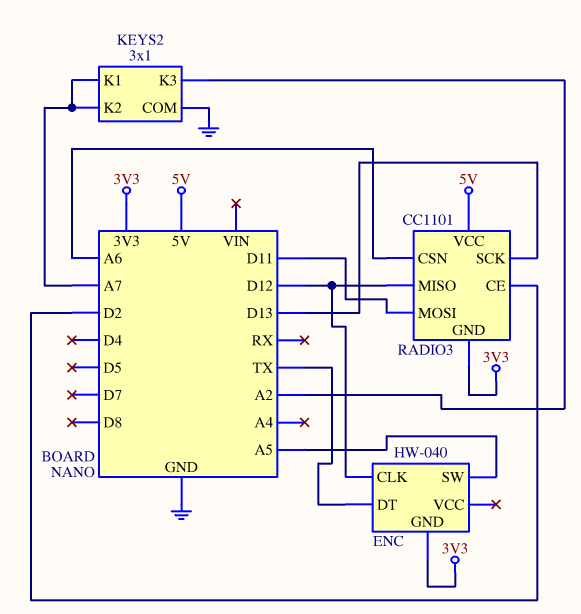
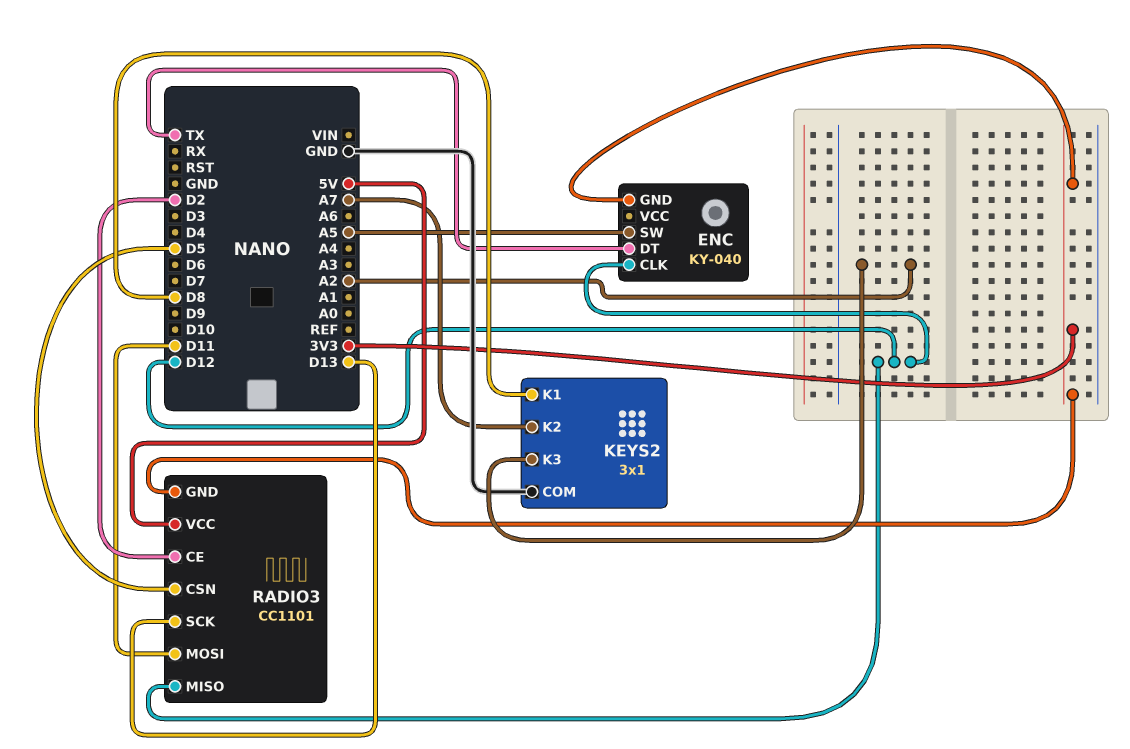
ENC: HW-040 -> KY-040
KEYS2 pin K1: A7 -> D8
RADIO3 pin CSN: A6 -> D5

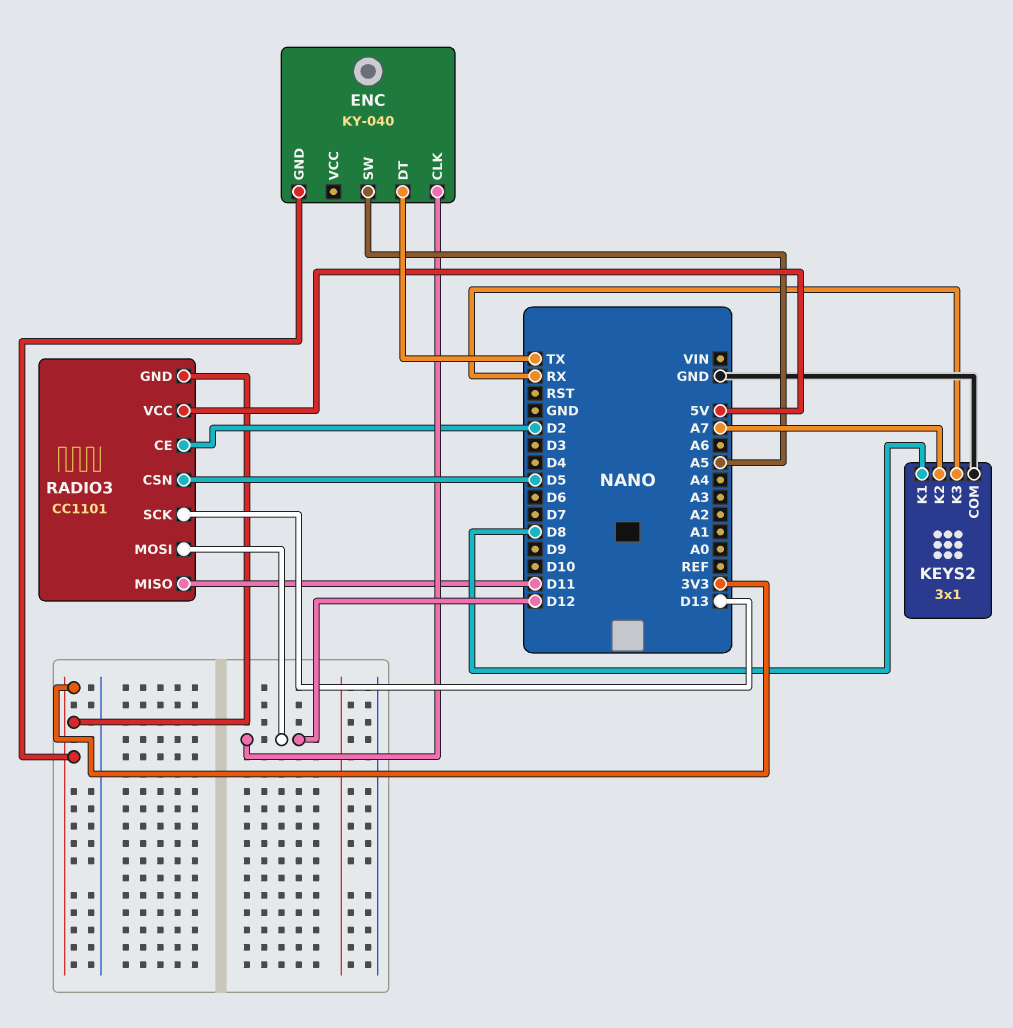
KEYS2 pin K3: A2 -> RX
RADIO3 pin MISO: D12 -> D11
RADIO3 pin MOSI: D11 -> D12

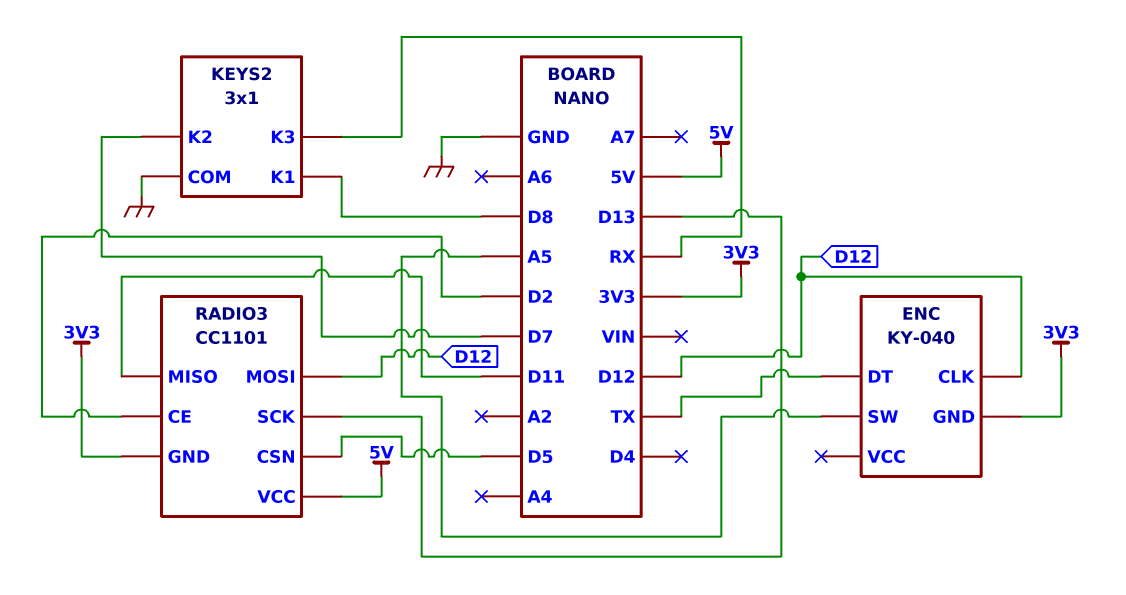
KEYS2 pin K2: A7 -> D7

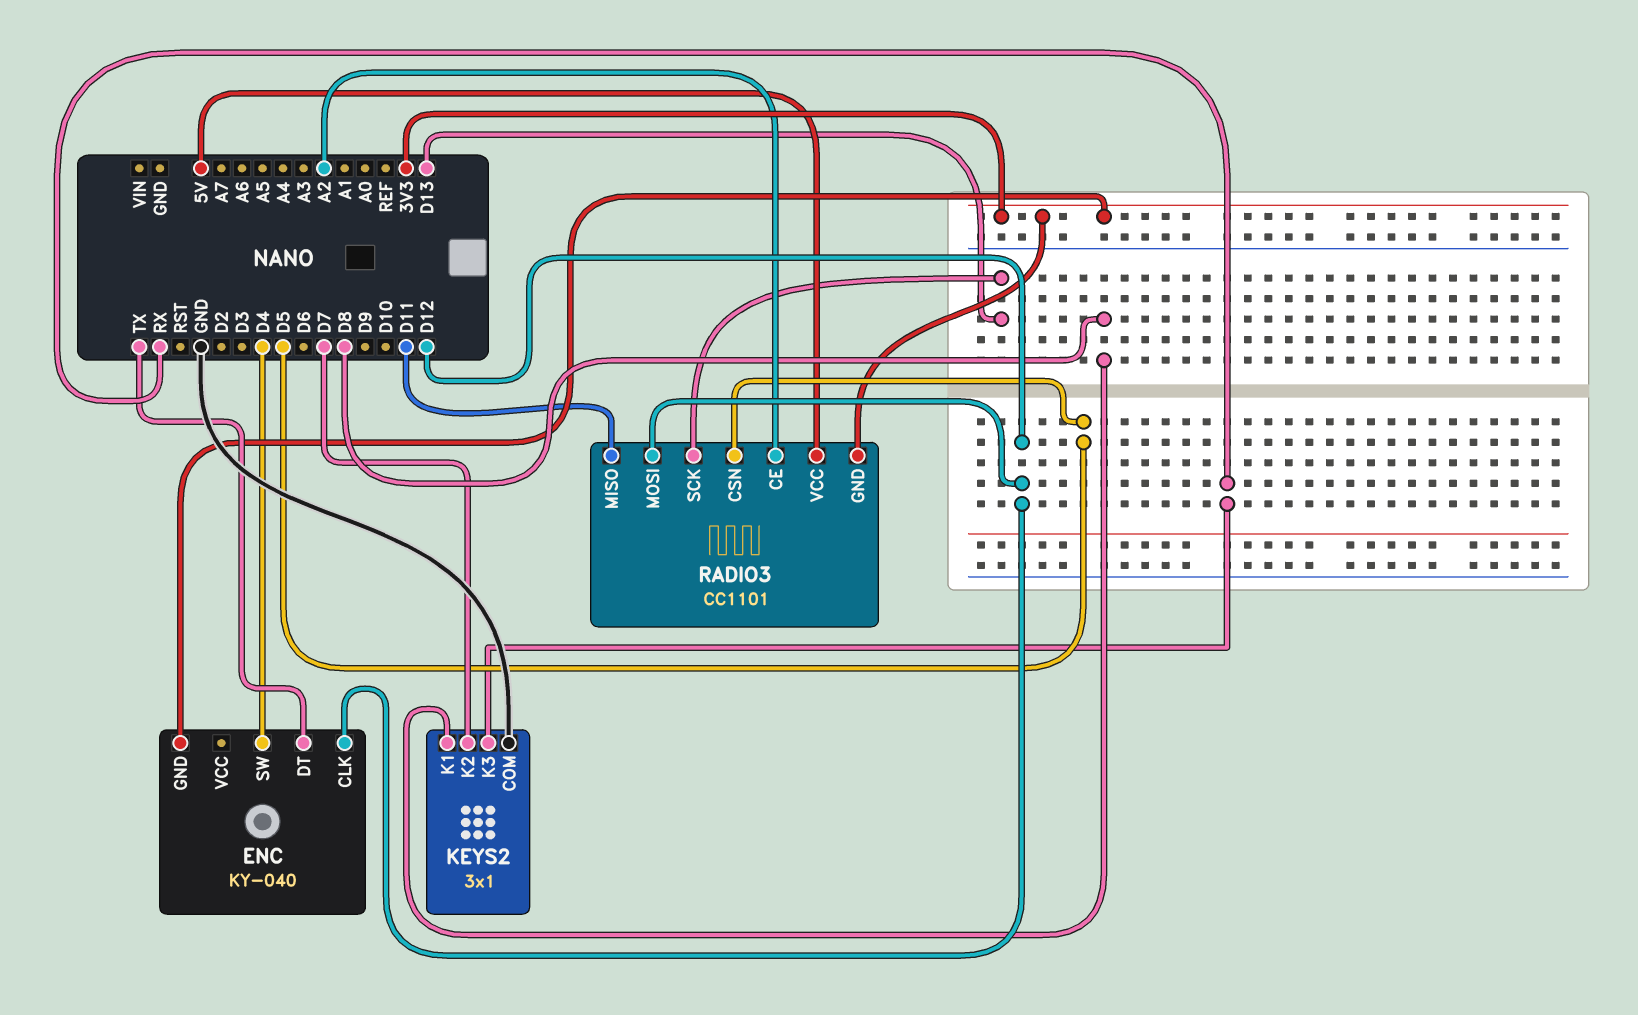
ENC pin SW: A5 -> D4
RADIO3 pin CE: D2 -> A2

